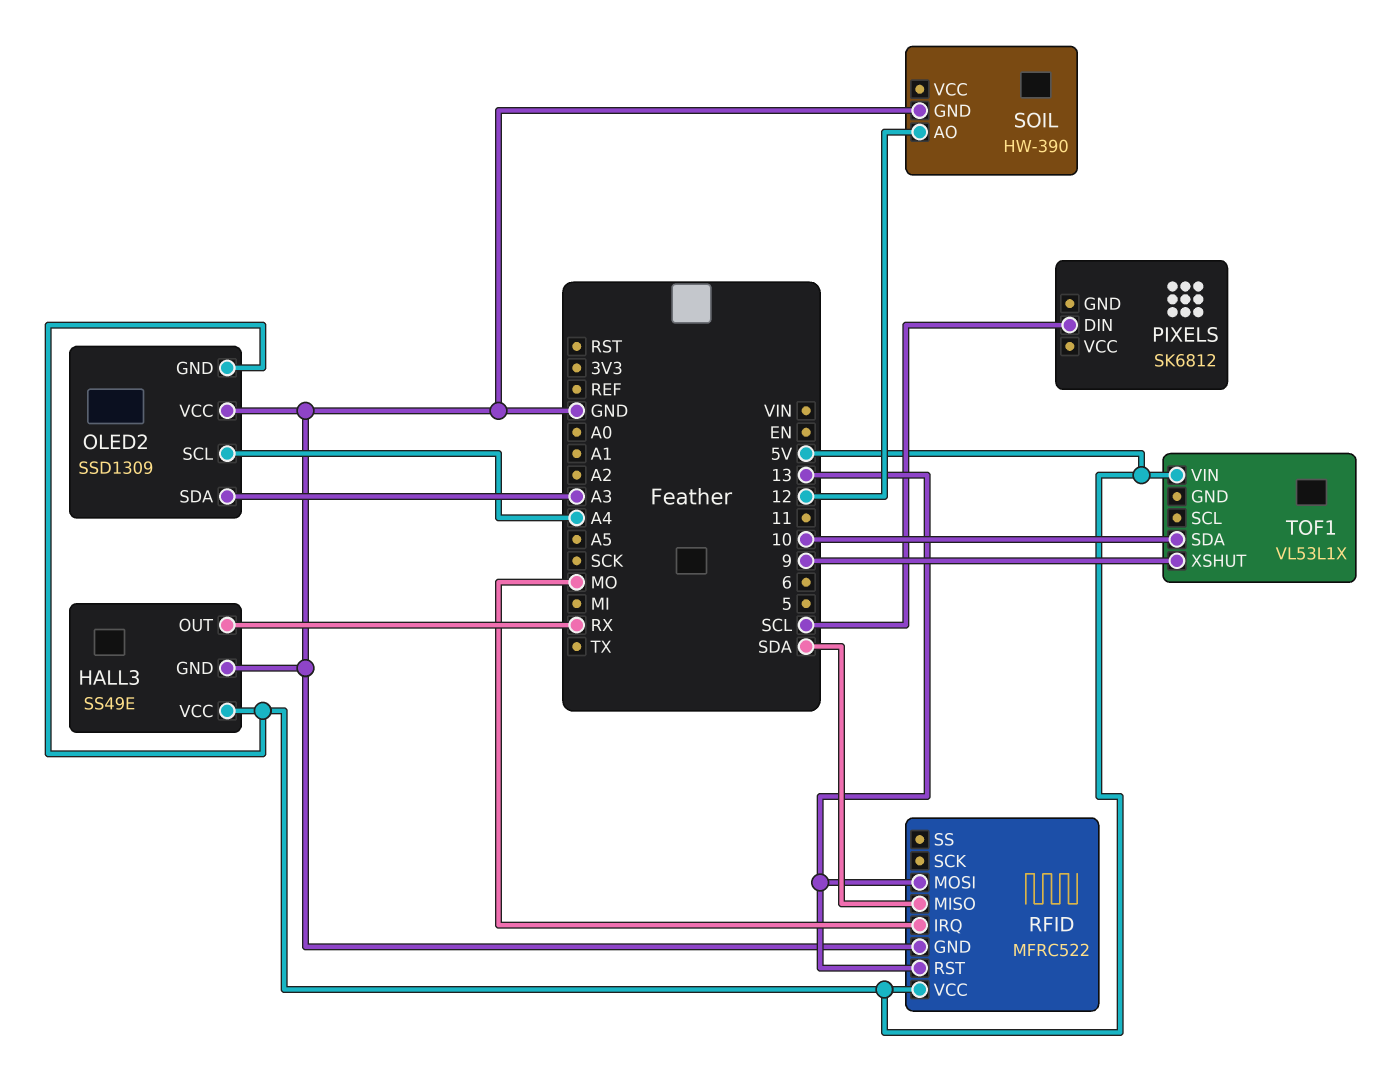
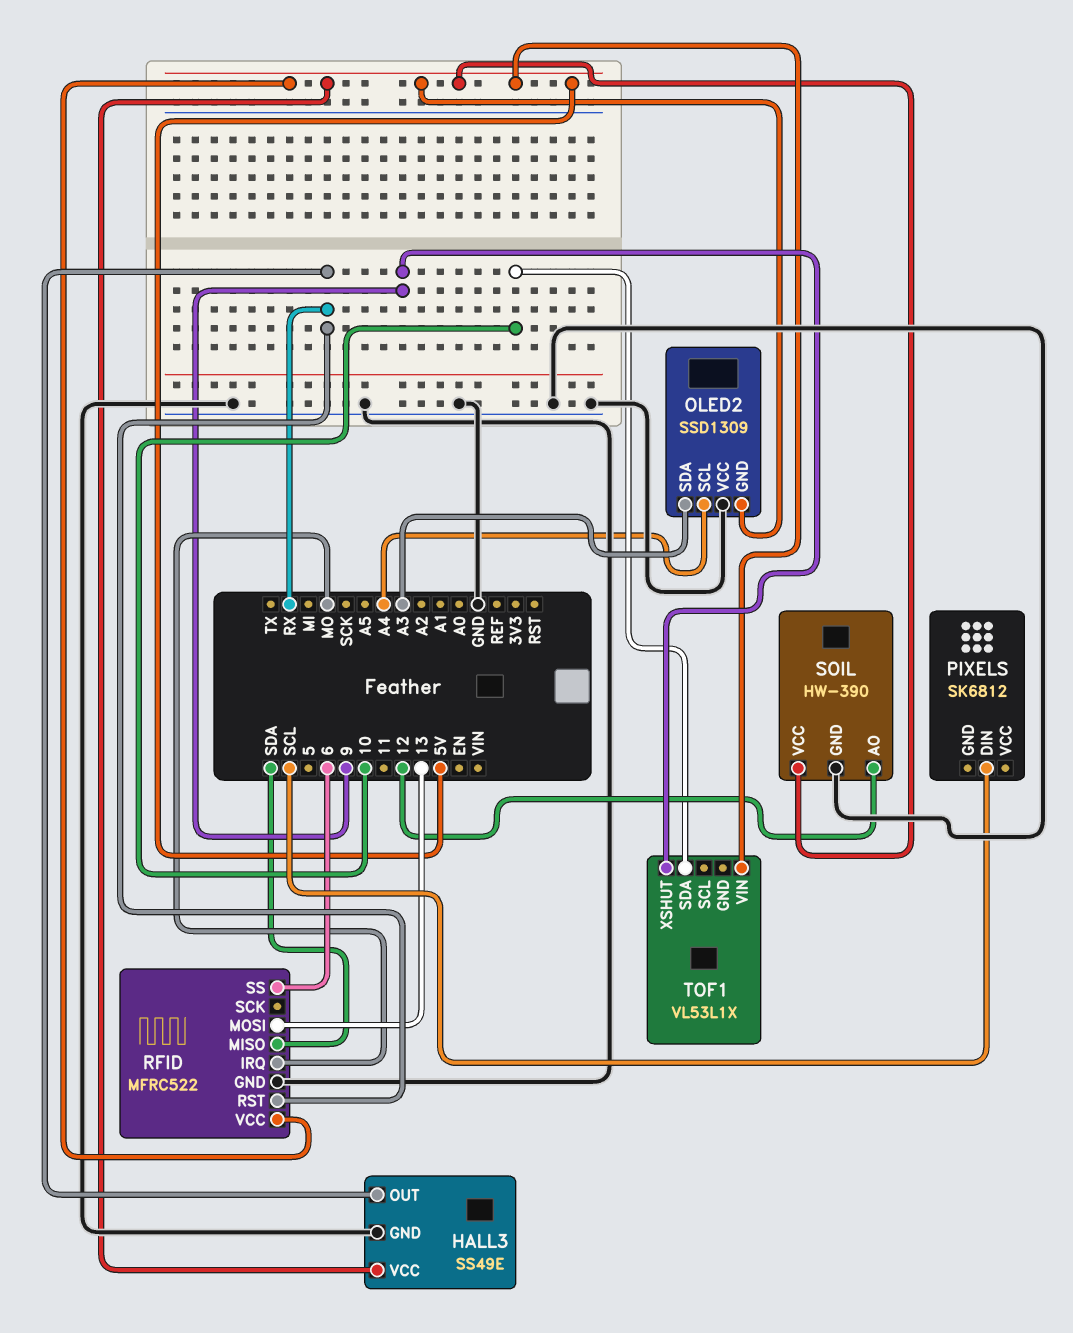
RFID pin RST: 13 -> RX
RFID pin SS: none -> 6
SOIL pin VCC: none -> 5V

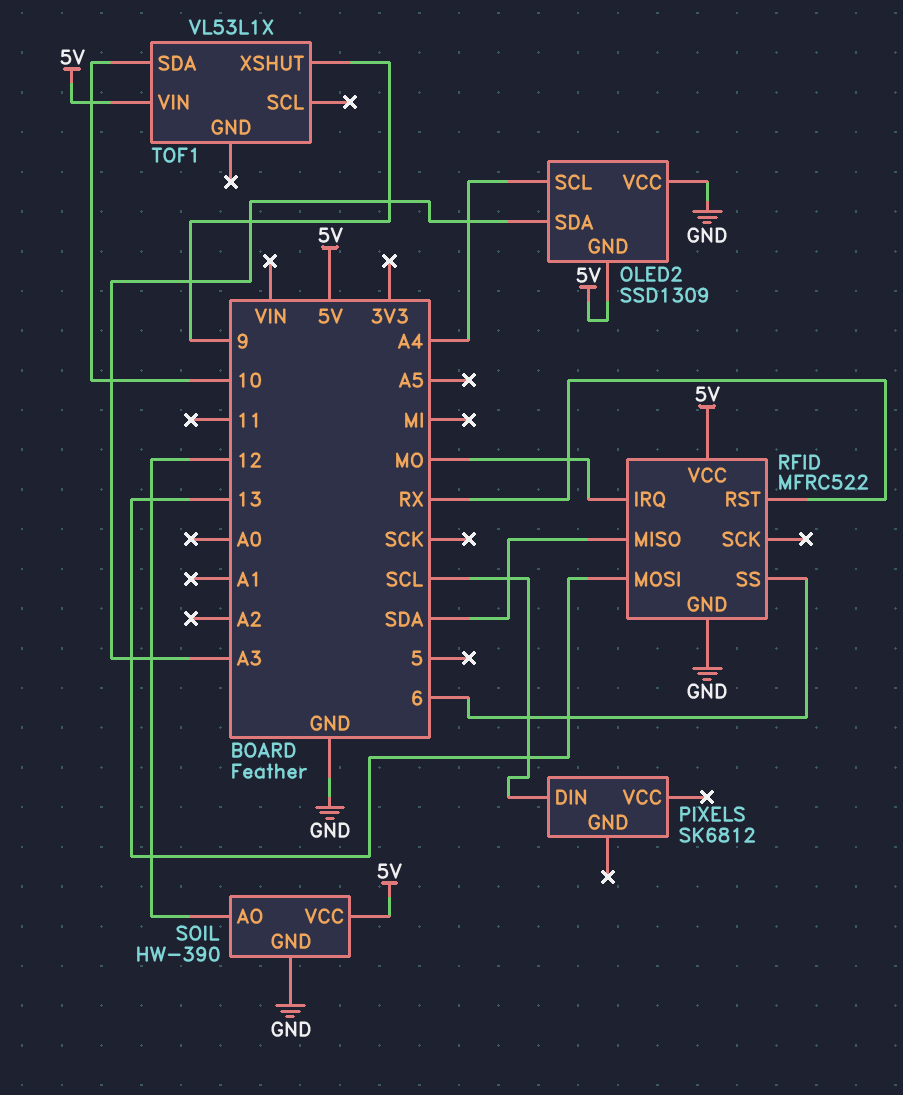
HALL3: SS49E -> none
HALL3 pin GND: GND -> none
HALL3 pin OUT: RX -> none
HALL3 pin VCC: 5V -> none

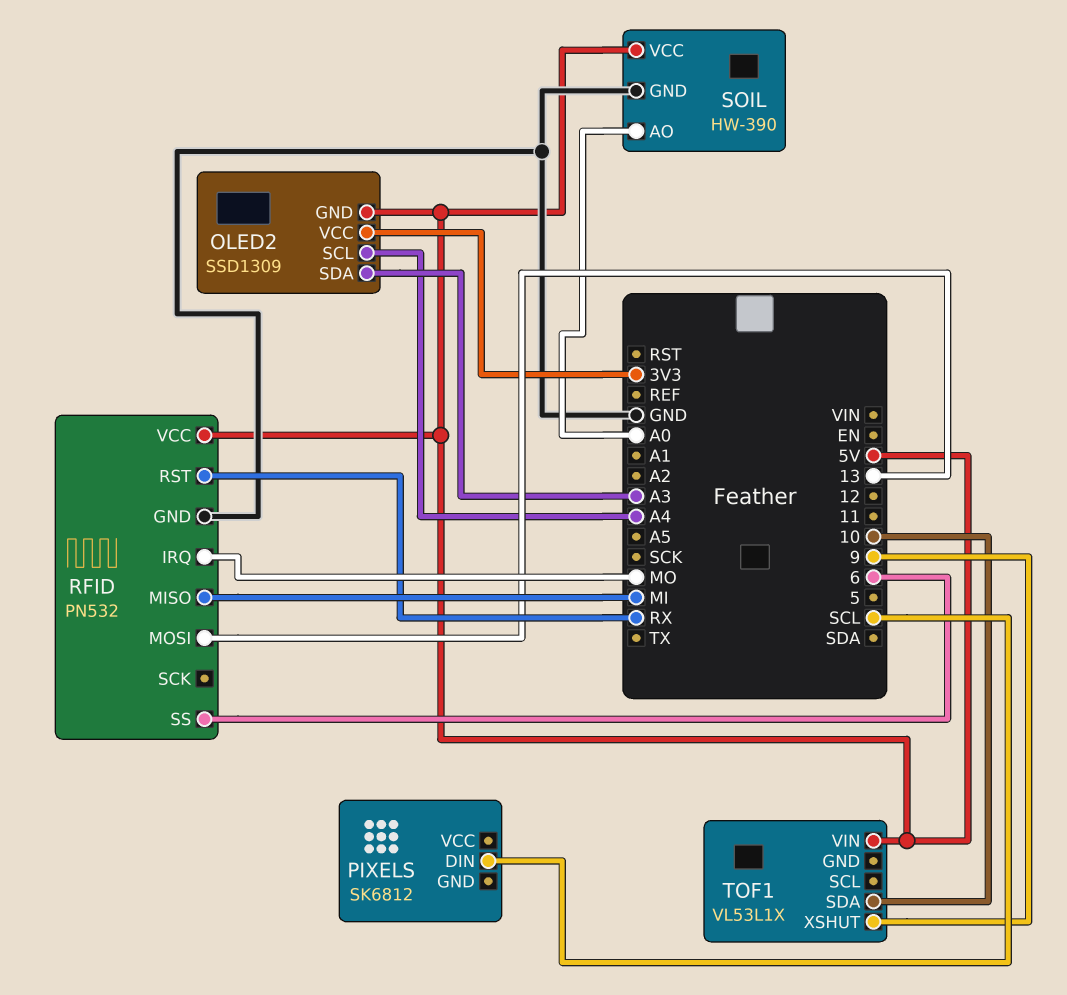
OLED2 pin VCC: GND -> 3V3
RFID: MFRC522 -> PN532
RFID pin MISO: SDA -> MI
SOIL pin AO: 12 -> A0

